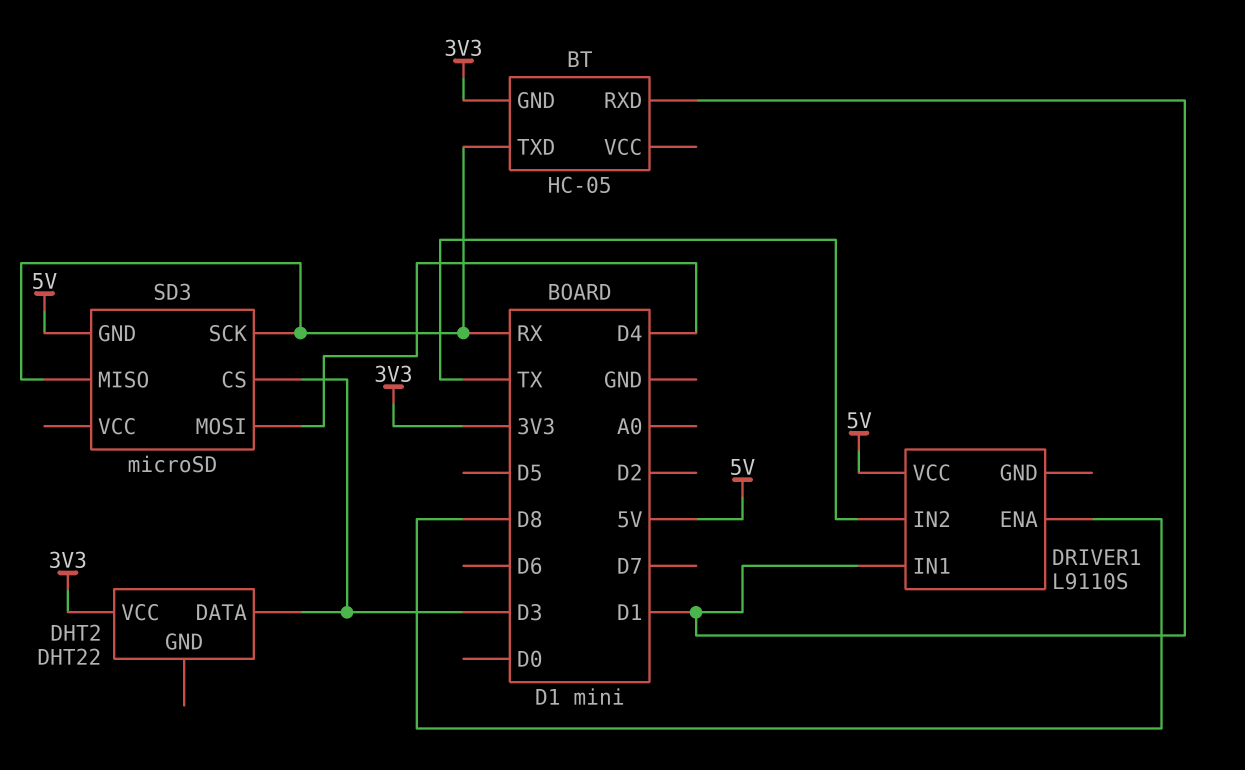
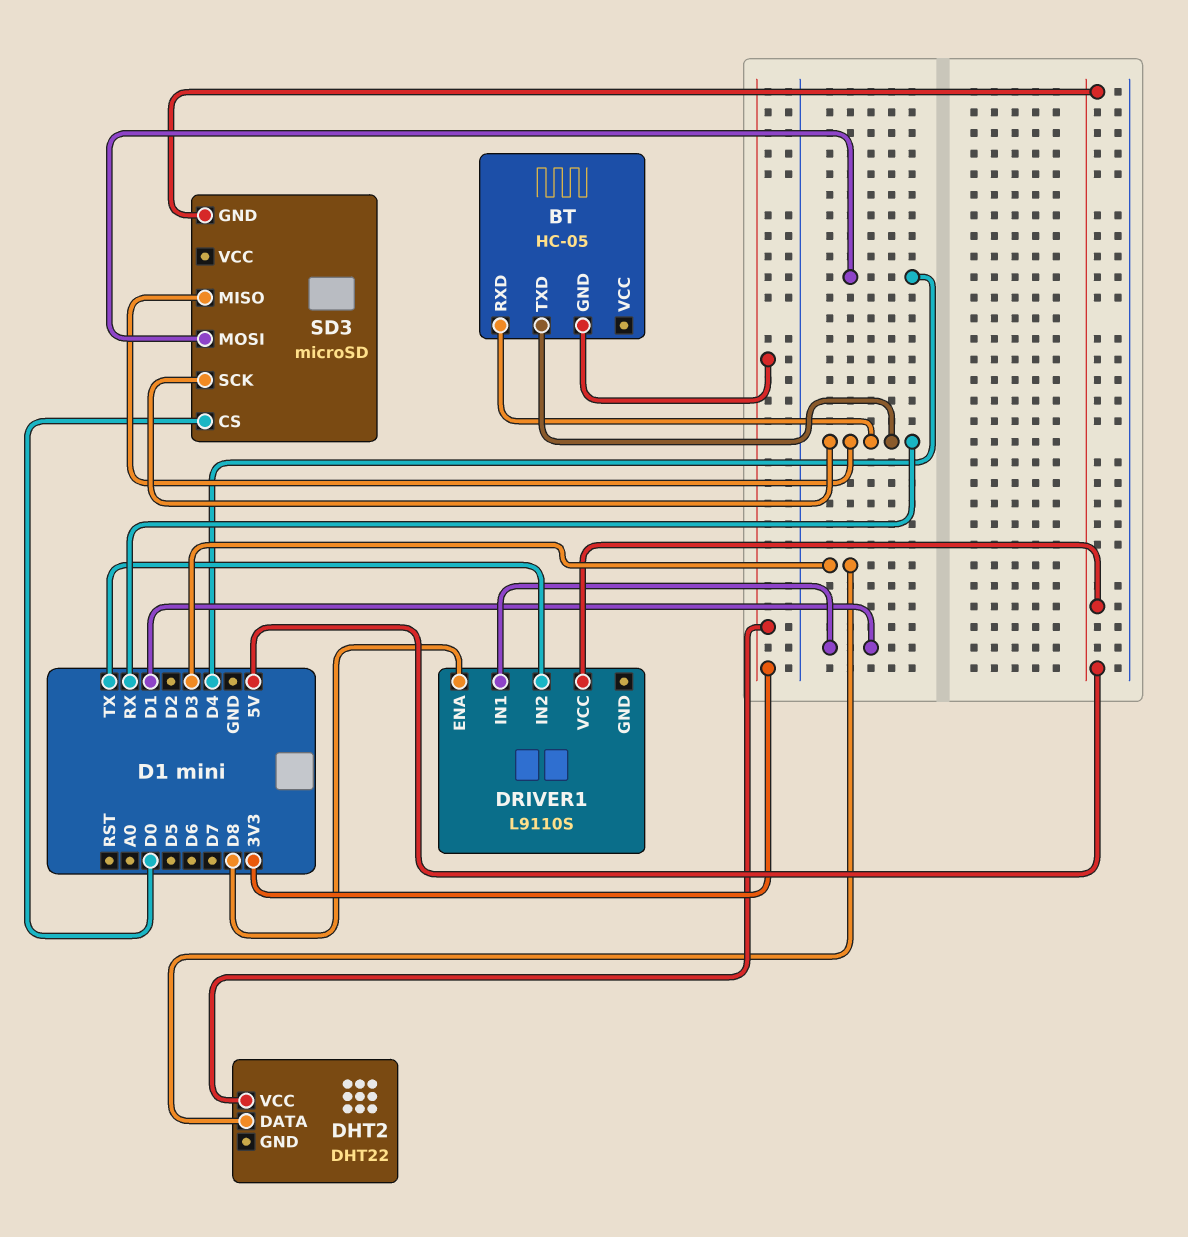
BT pin RXD: D1 -> RX
SD3 pin CS: D3 -> D0

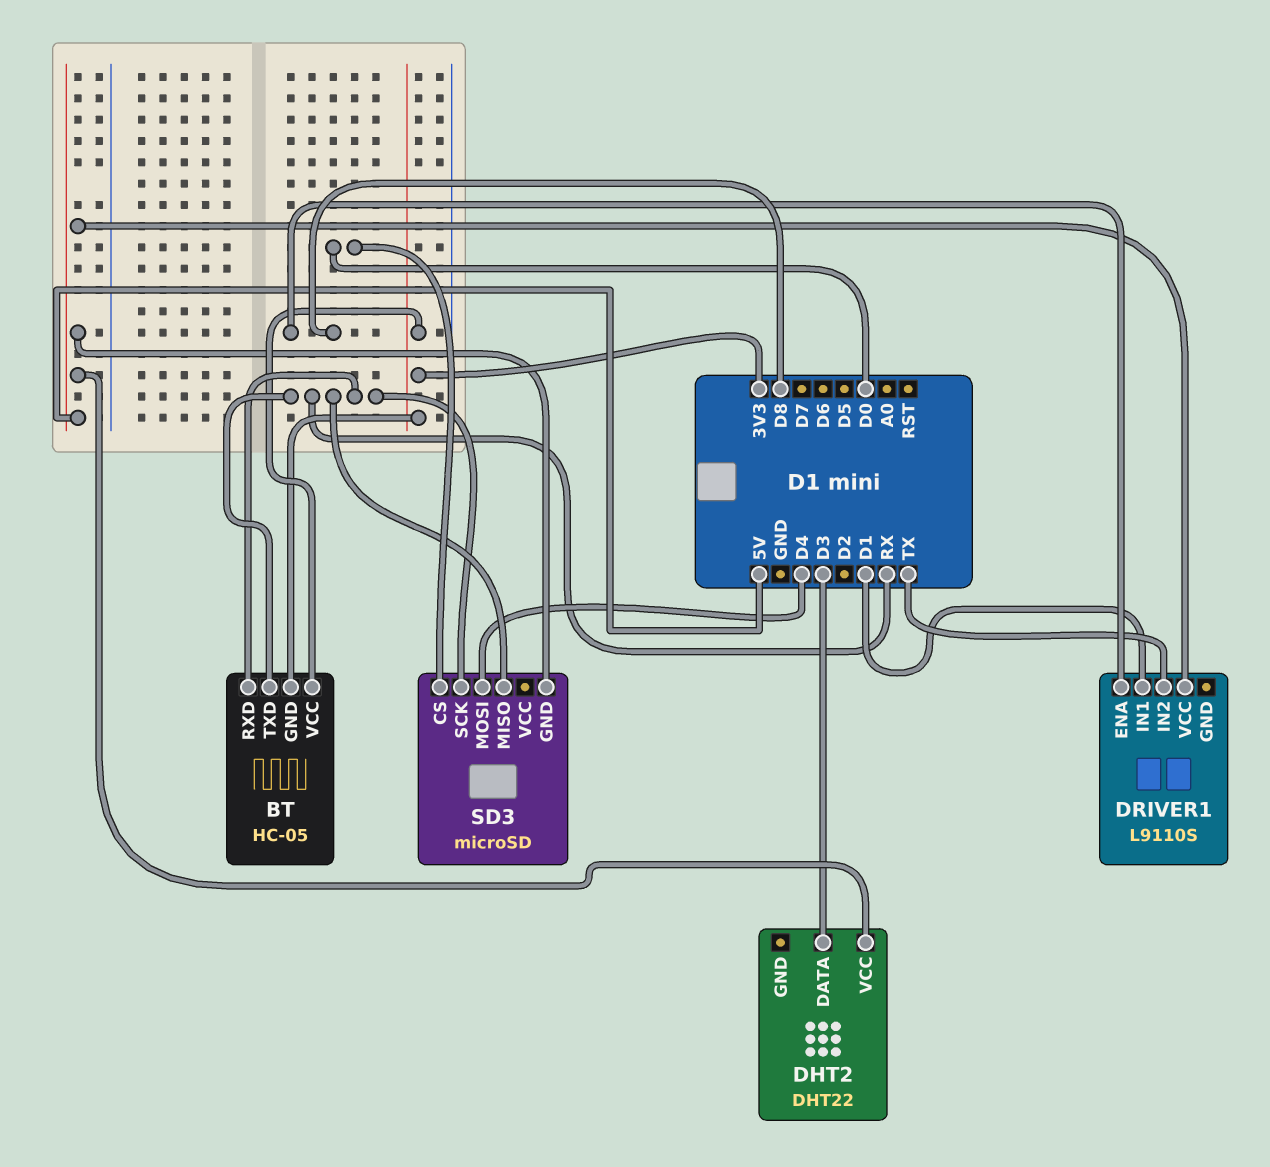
BT pin VCC: none -> 3V3
DHT2 pin VCC: 3V3 -> 5V

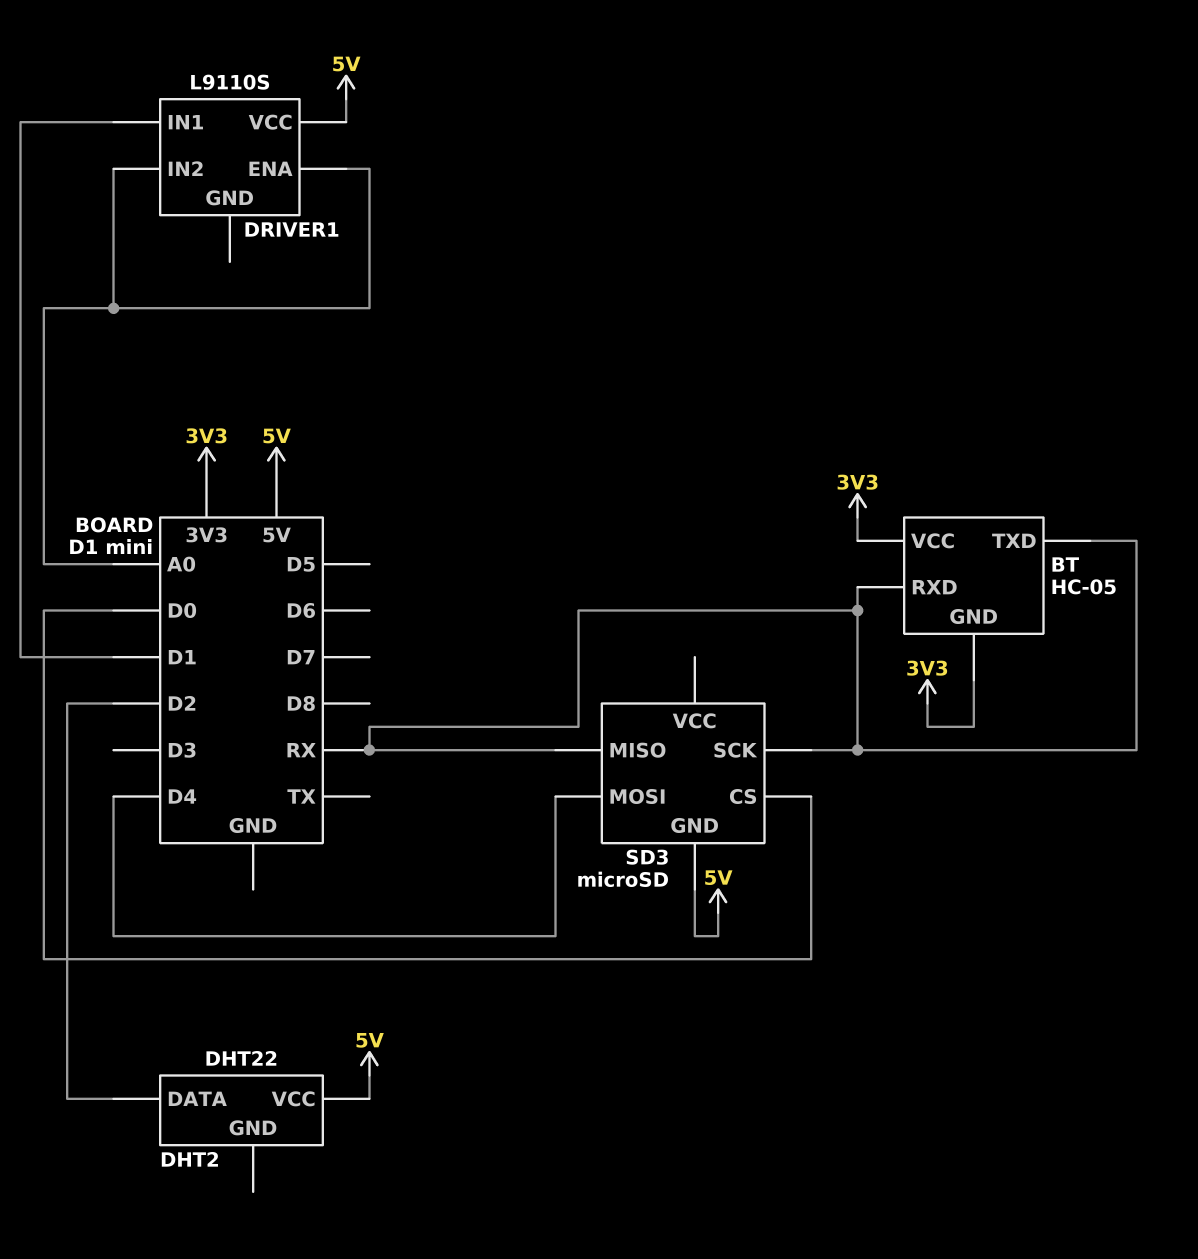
DHT2 pin DATA: D3 -> D2
DRIVER1 pin ENA: D8 -> A0
DRIVER1 pin IN2: TX -> A0

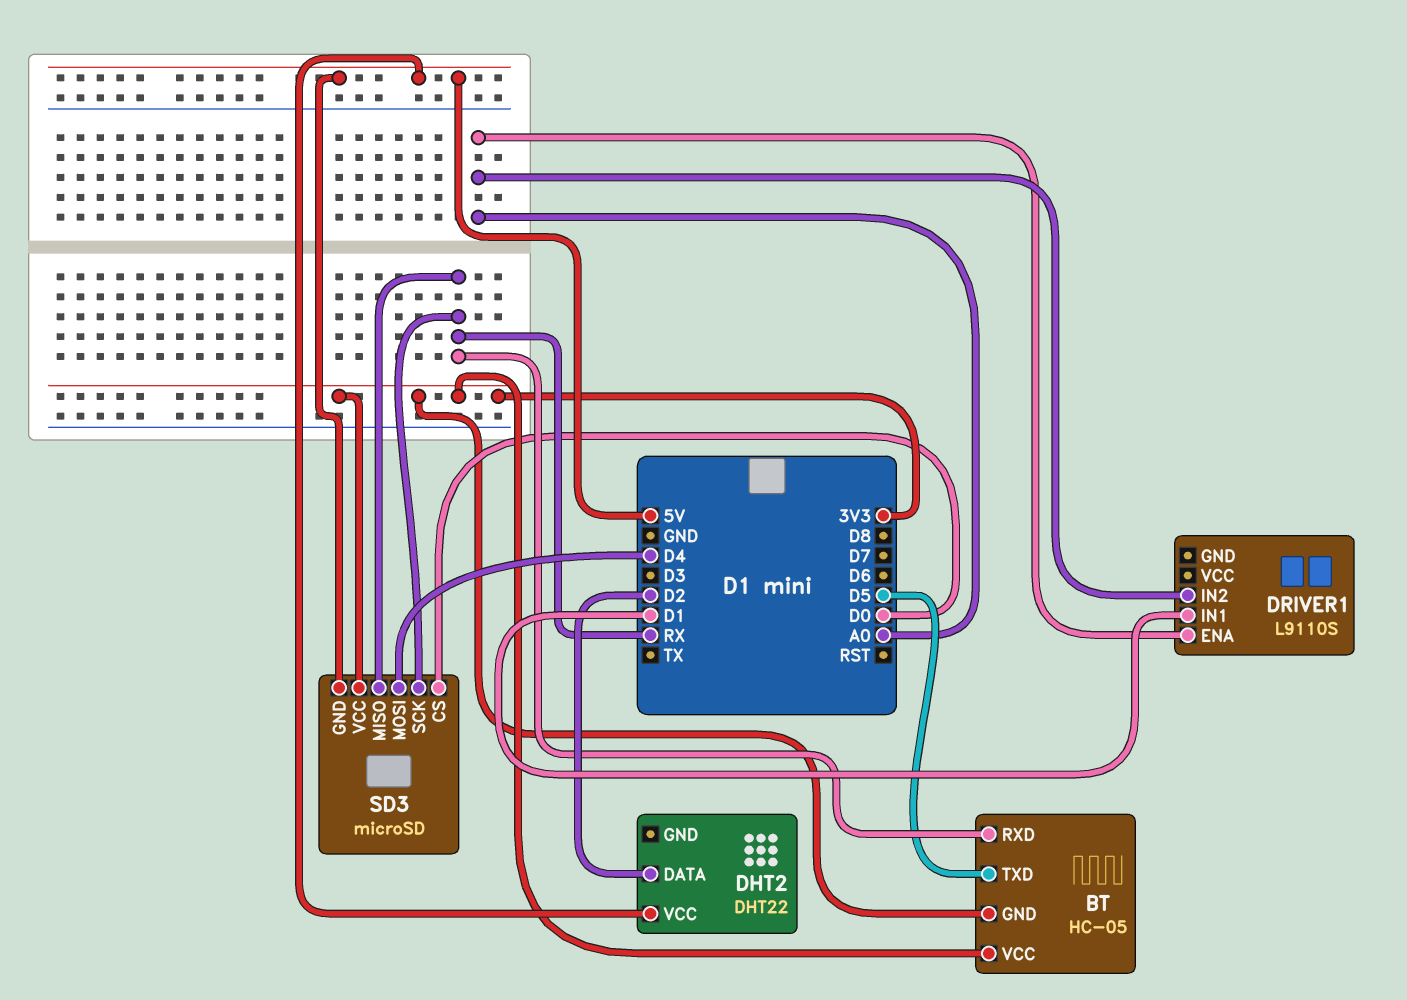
BT pin TXD: RX -> D5
DRIVER1 pin VCC: 5V -> none
SD3 pin VCC: none -> 3V3

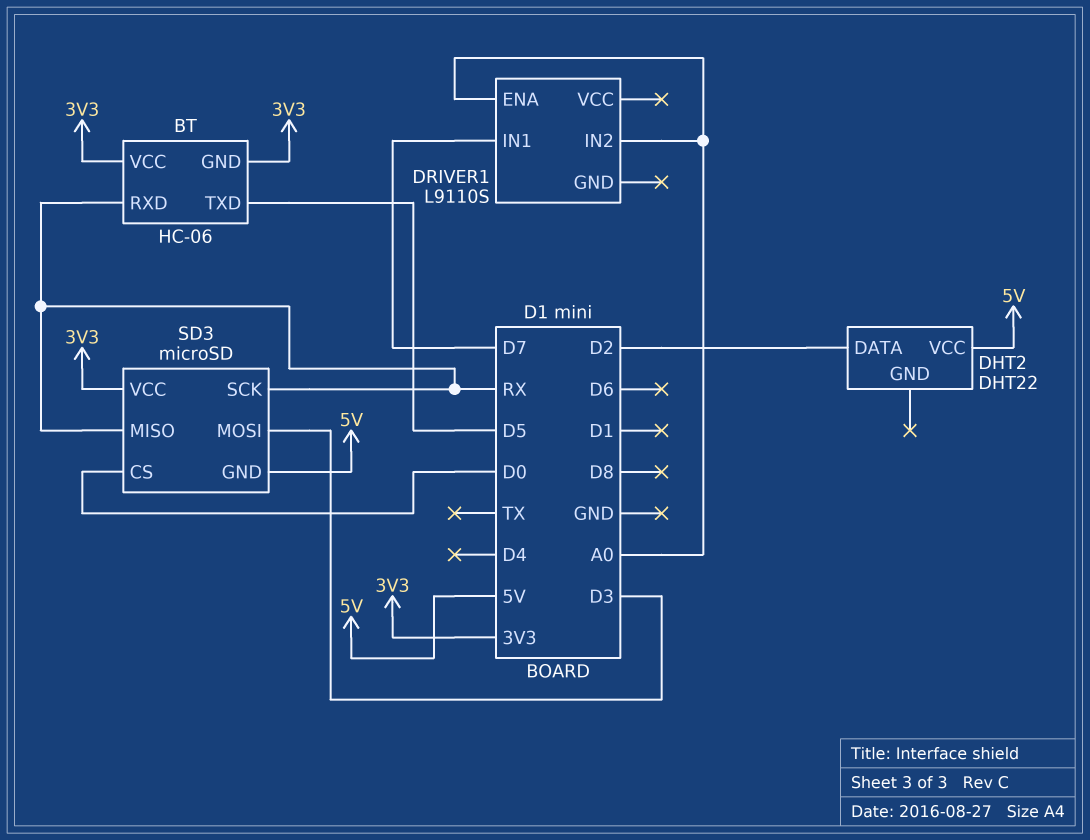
BT: HC-05 -> HC-06
DRIVER1 pin IN1: D1 -> D7
SD3 pin MOSI: D4 -> D3

